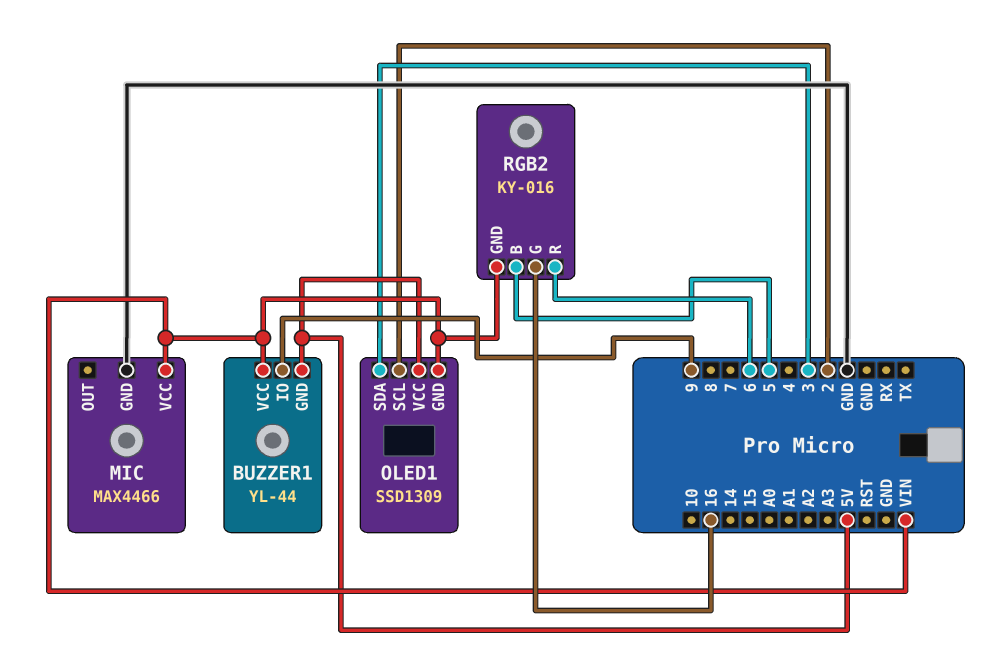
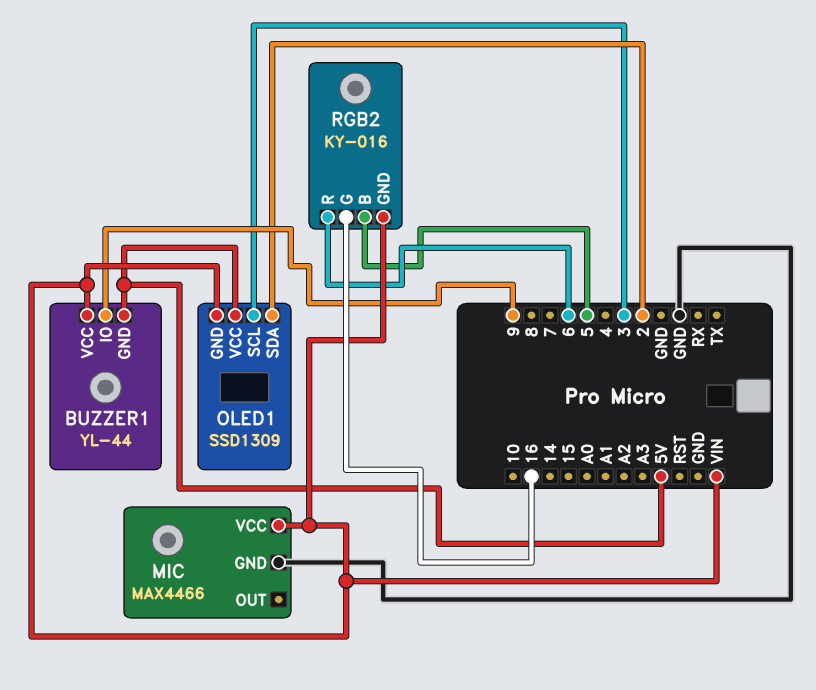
OLED1 pin SCL: 2 -> 3
OLED1 pin SDA: 3 -> 2

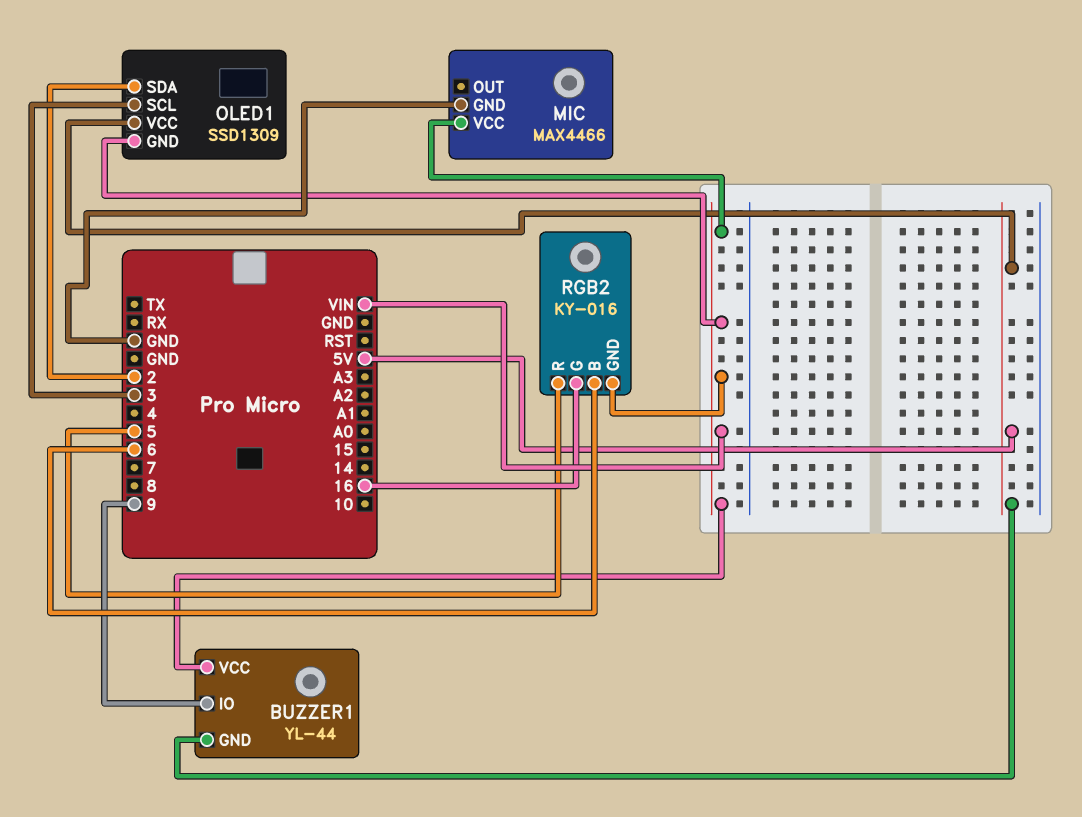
RGB2 pin B: 5 -> 6
RGB2 pin R: 6 -> 5

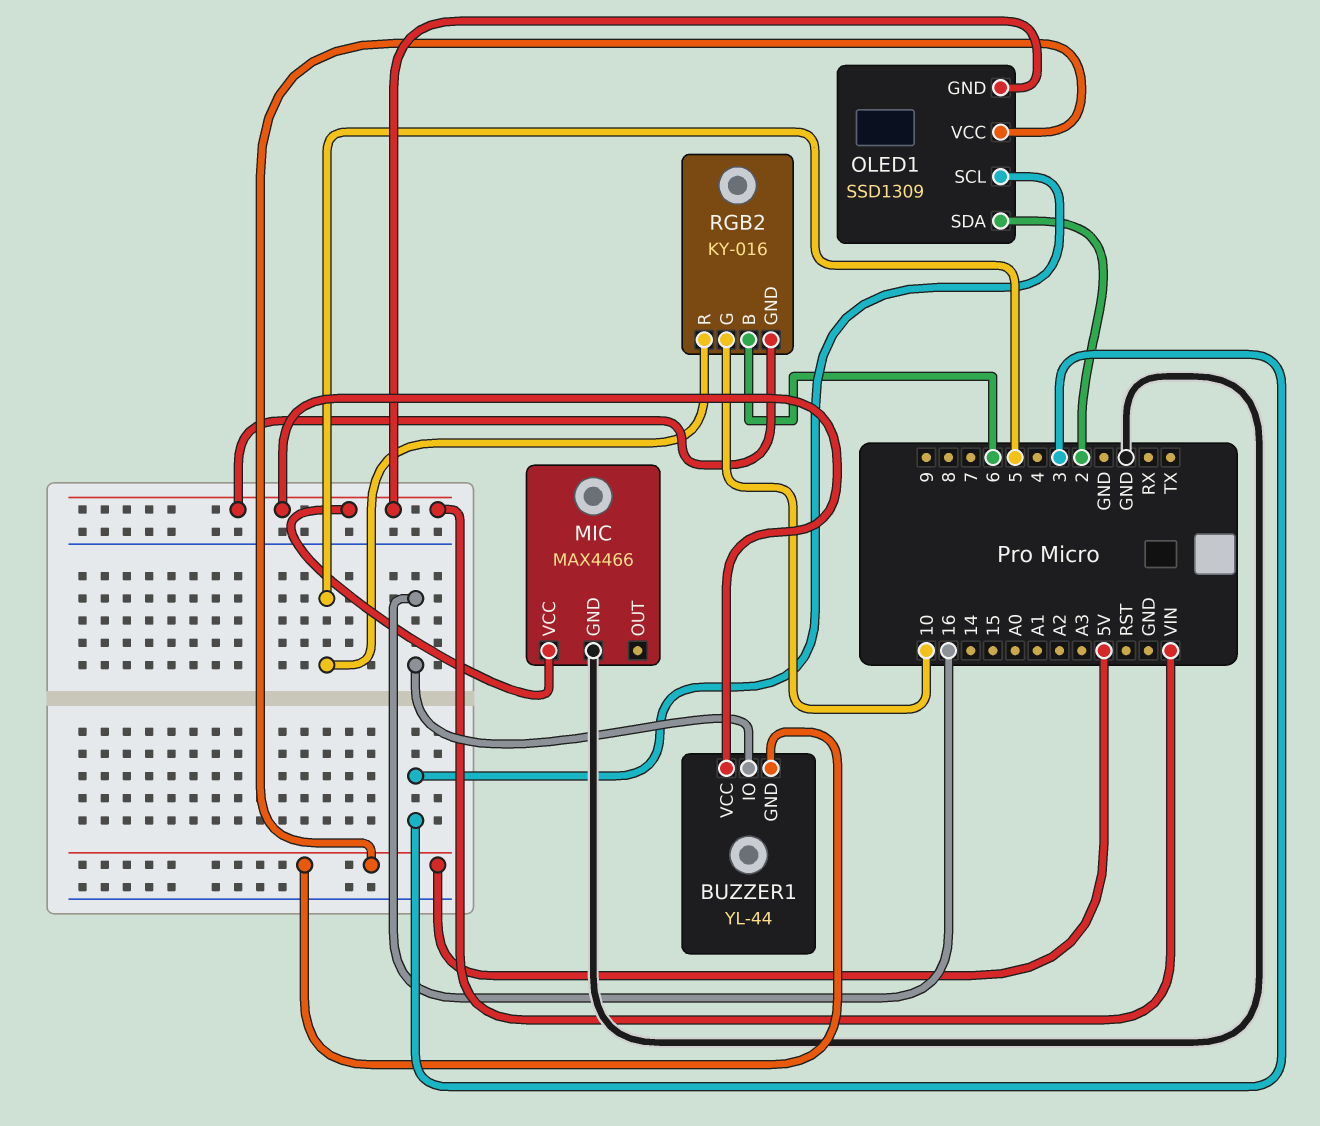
BUZZER1 pin IO: 9 -> 16
RGB2 pin G: 16 -> 10

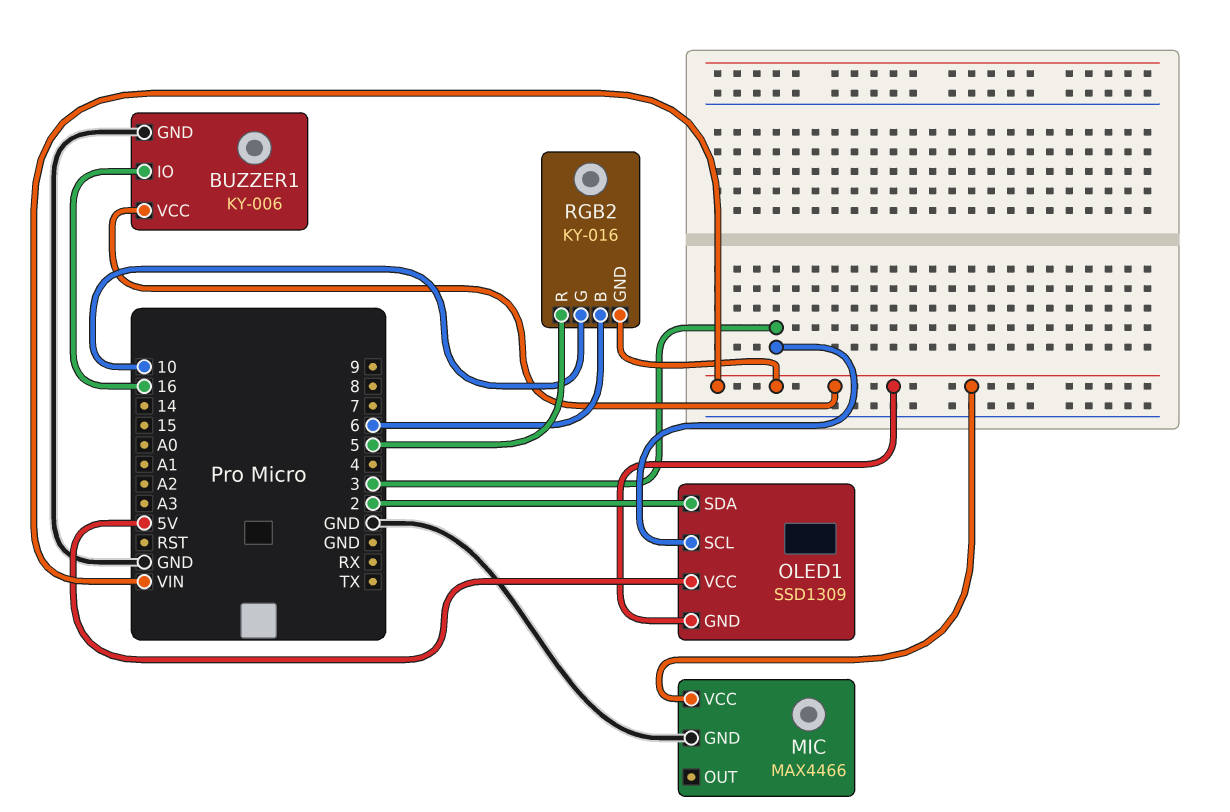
BUZZER1: YL-44 -> KY-006
BUZZER1 pin GND: 5V -> GND

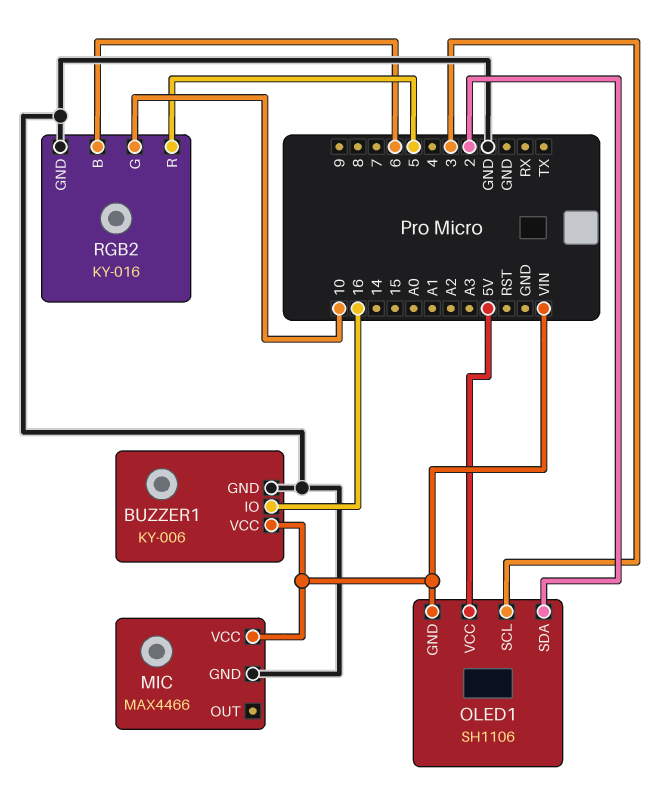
OLED1: SSD1309 -> SH1106
RGB2 pin GND: VIN -> GND

